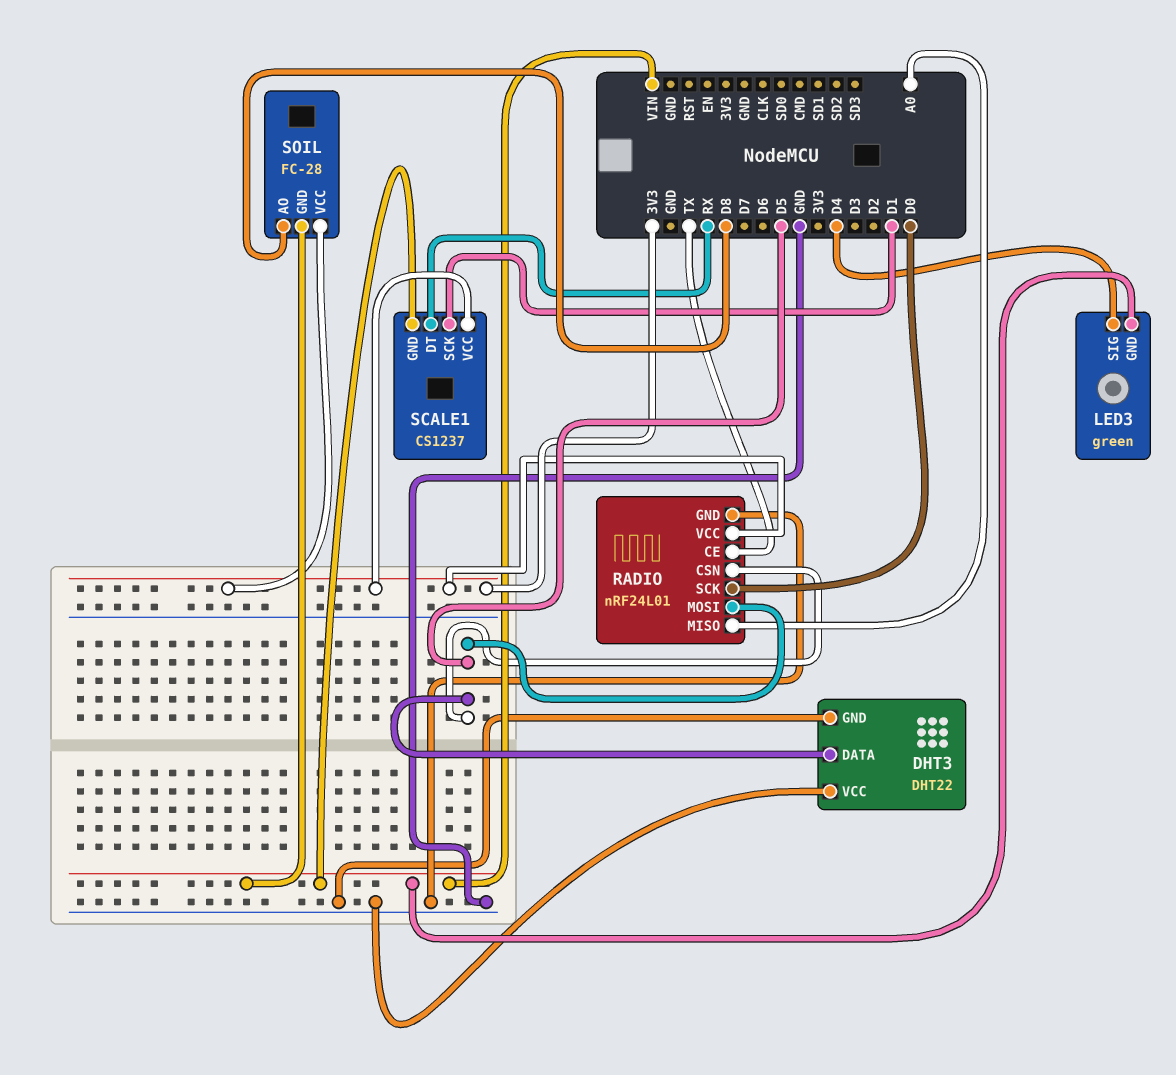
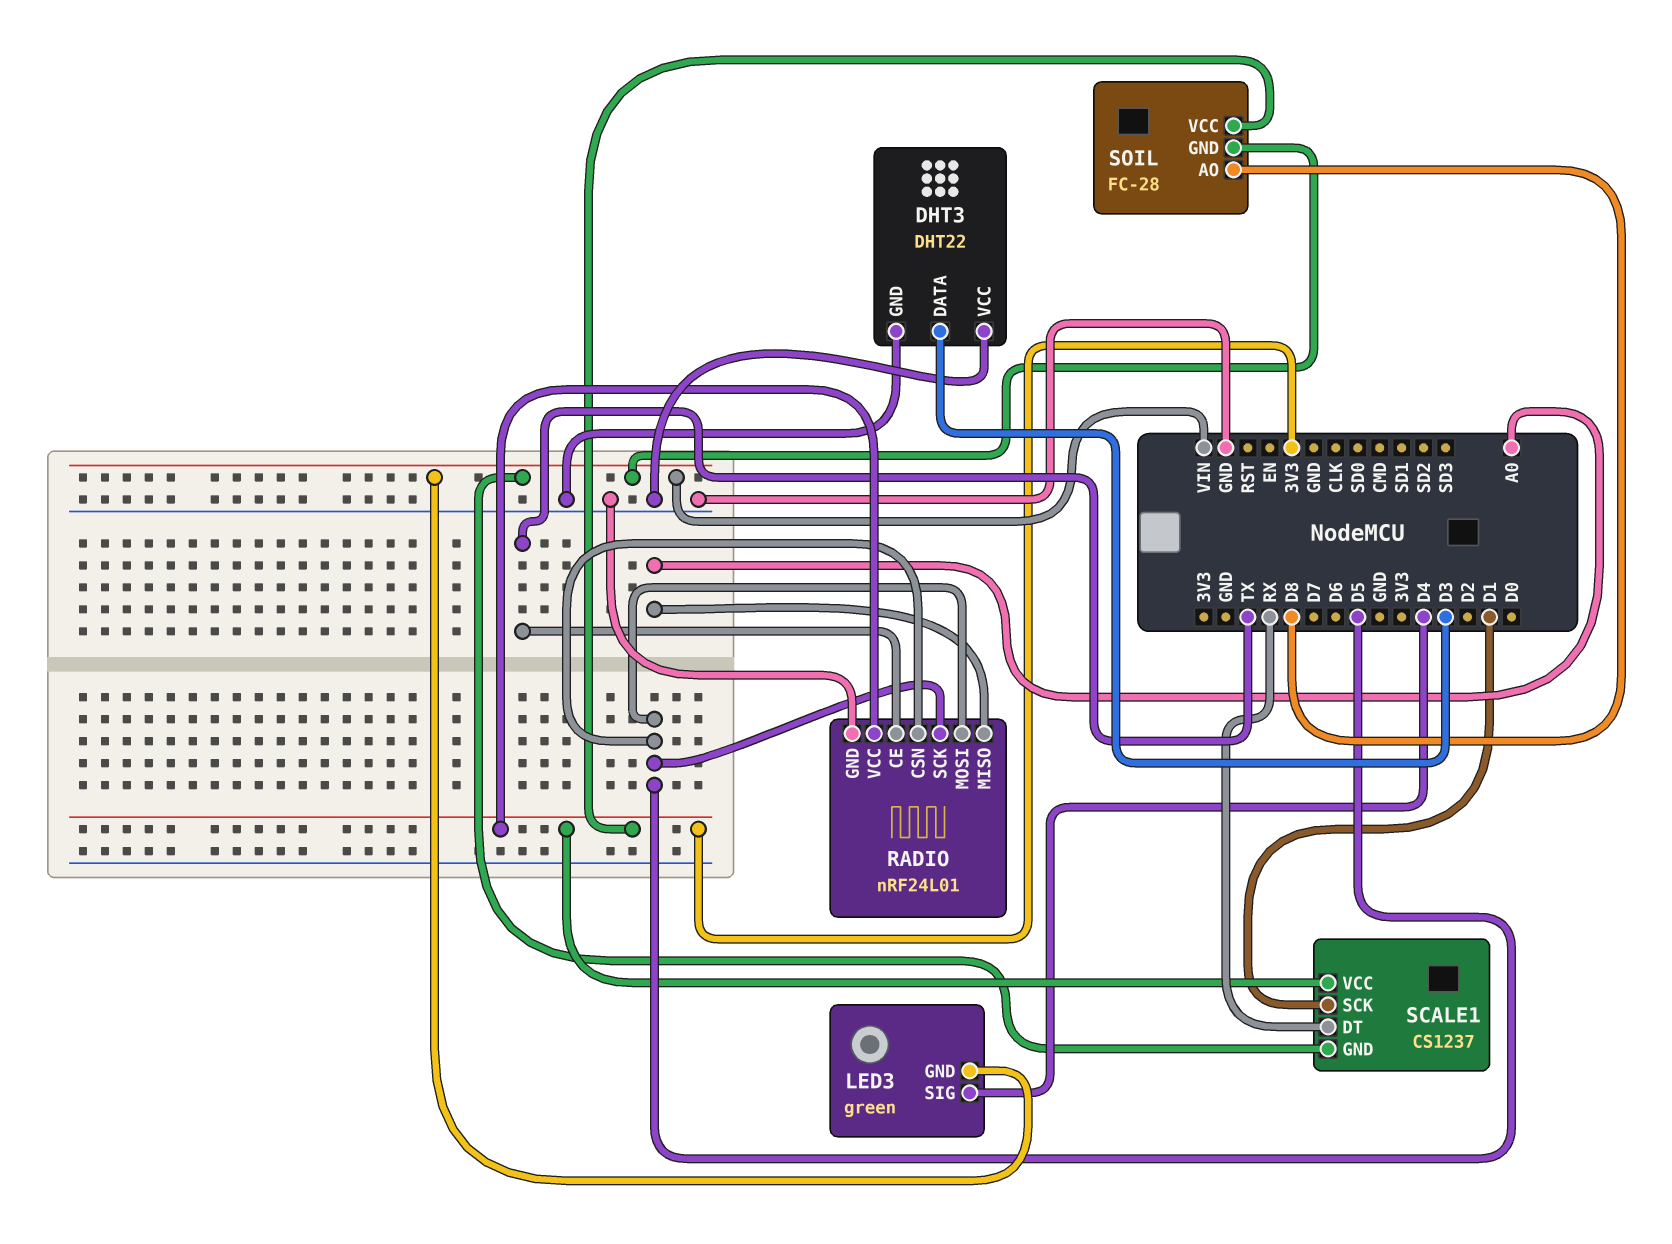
DHT3 pin DATA: D5 -> D3
RADIO pin SCK: D0 -> D5

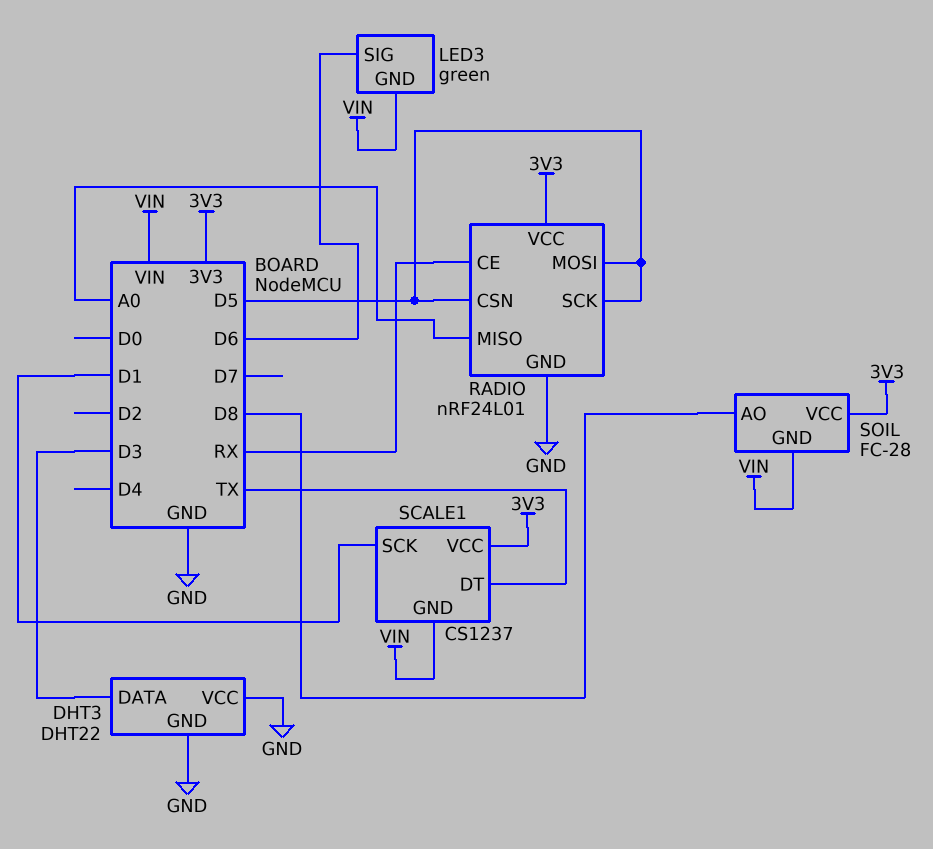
LED3 pin SIG: D4 -> D6
RADIO pin CE: TX -> RX
SCALE1 pin DT: RX -> TX

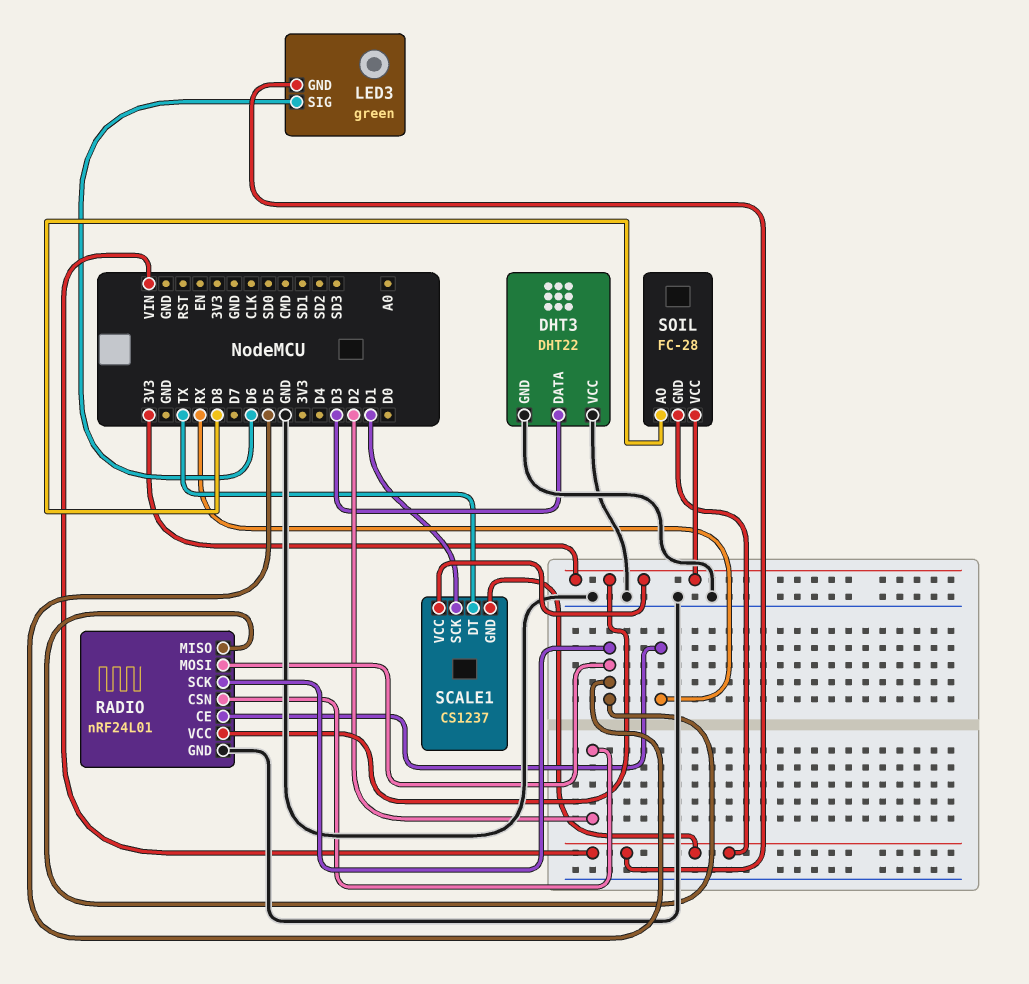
RADIO pin CSN: D5 -> D2
RADIO pin MISO: A0 -> D5

